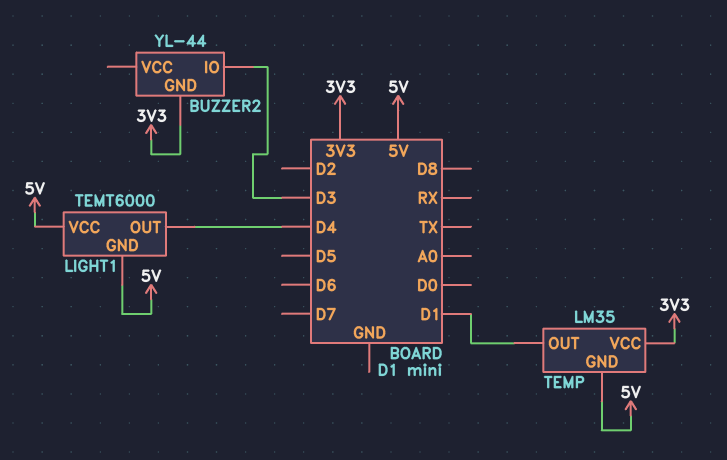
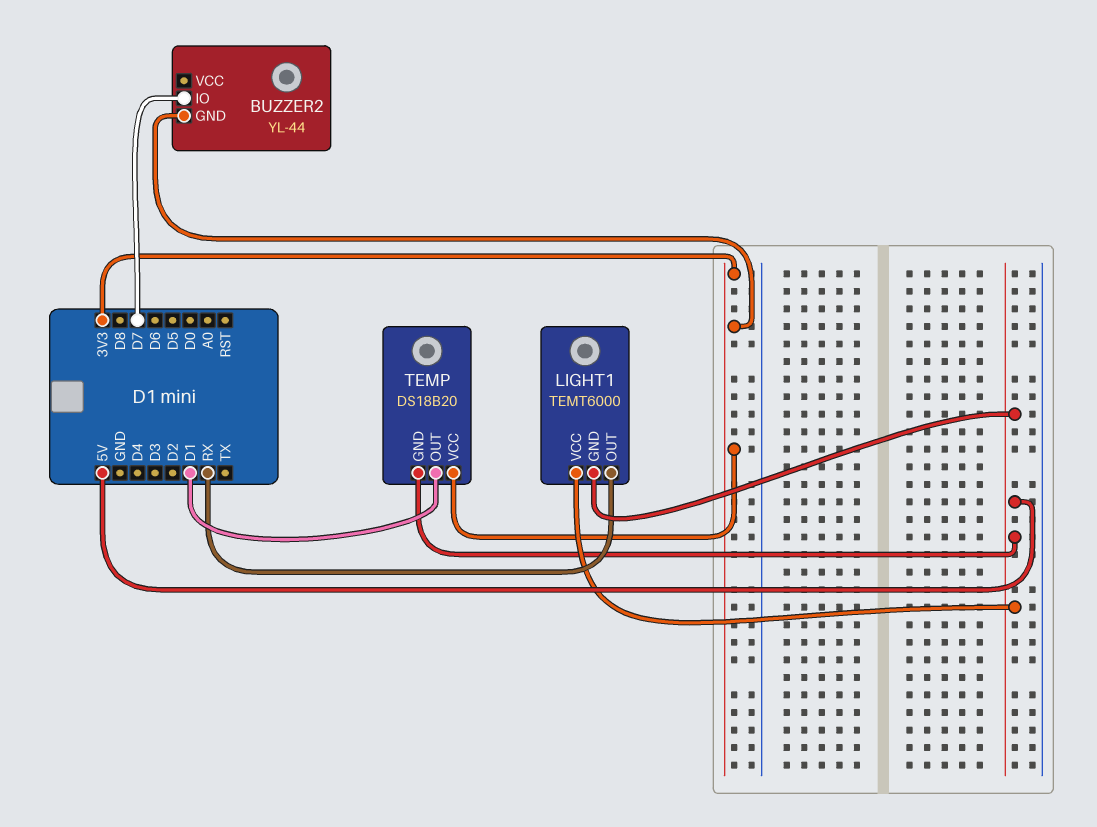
BUZZER2 pin IO: D3 -> D7
LIGHT1 pin OUT: D4 -> RX
TEMP: LM35 -> DS18B20

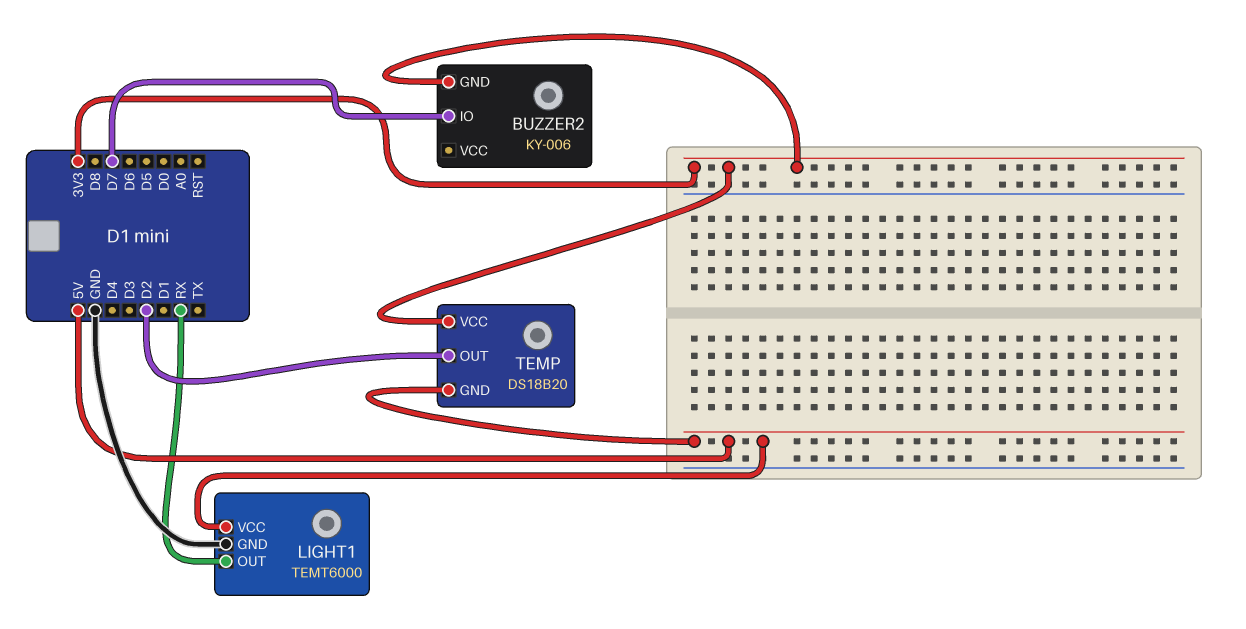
BUZZER2: YL-44 -> KY-006
LIGHT1 pin GND: 5V -> GND
TEMP pin OUT: D1 -> D2

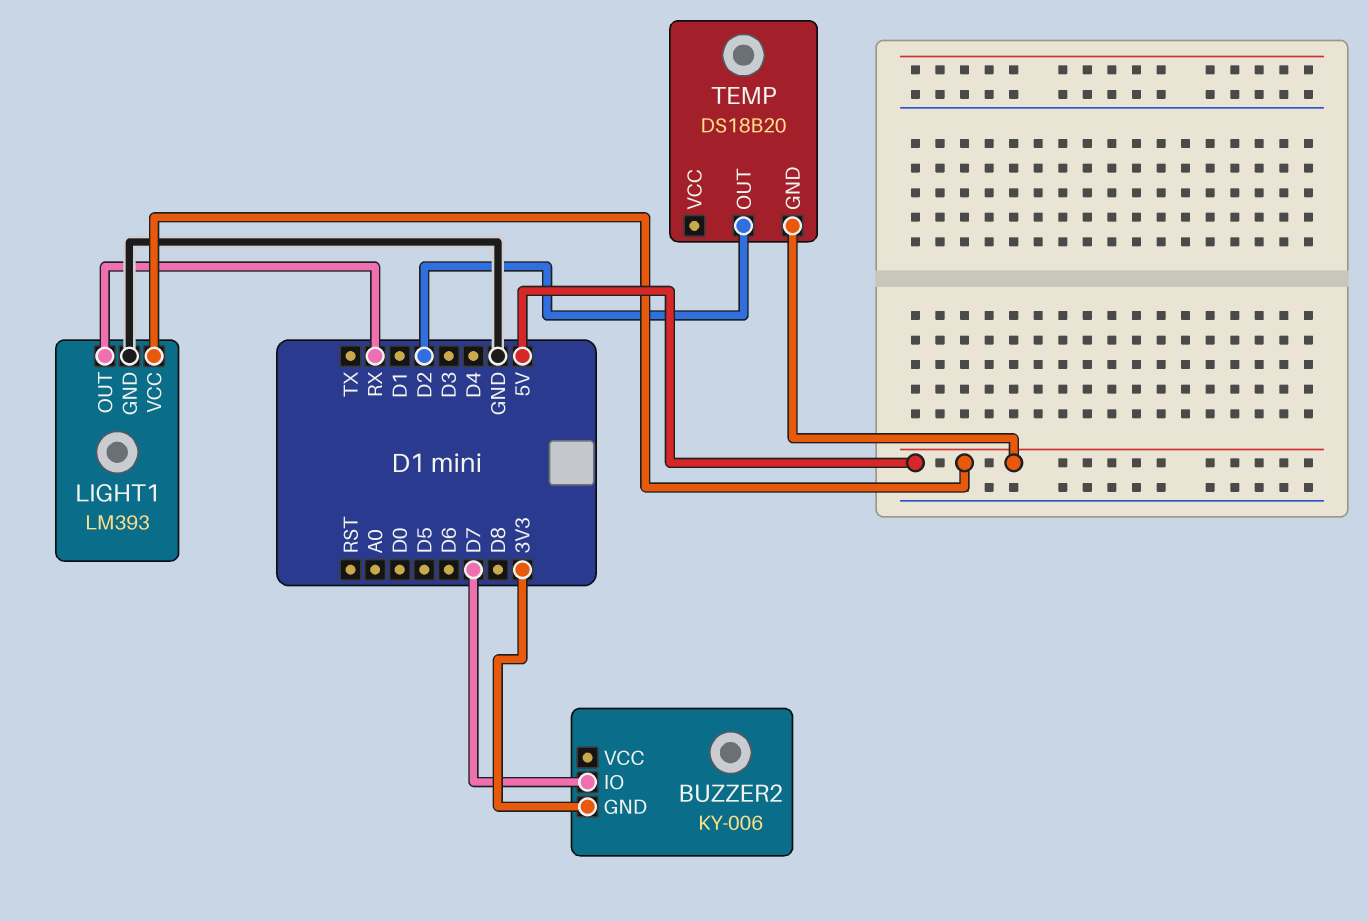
LIGHT1: TEMT6000 -> LM393
TEMP pin VCC: 3V3 -> none

